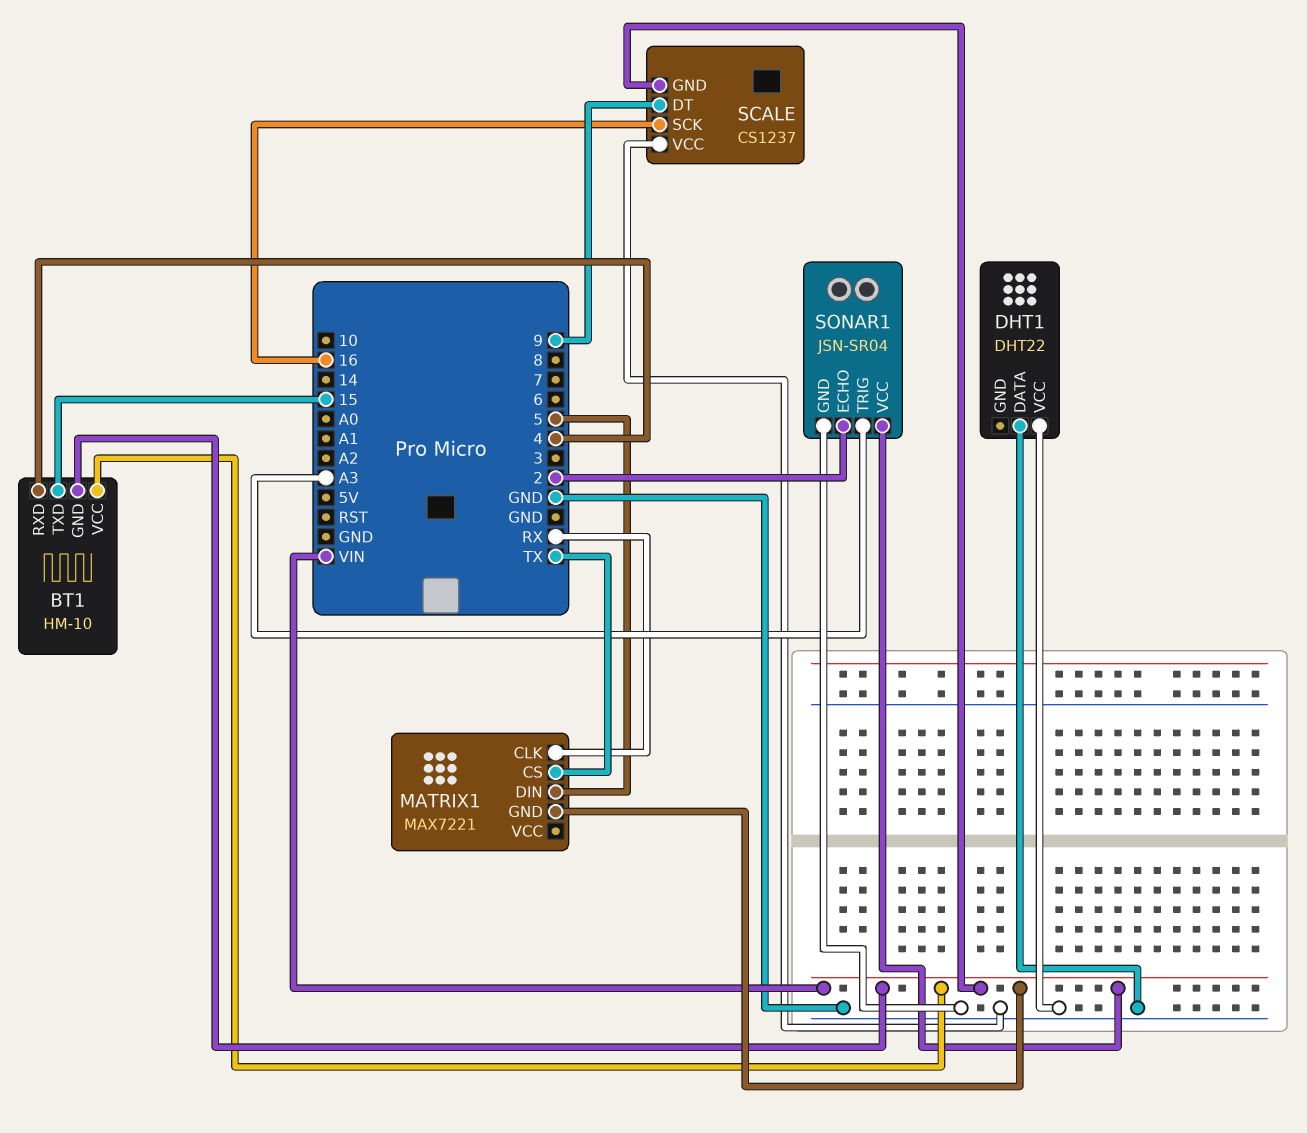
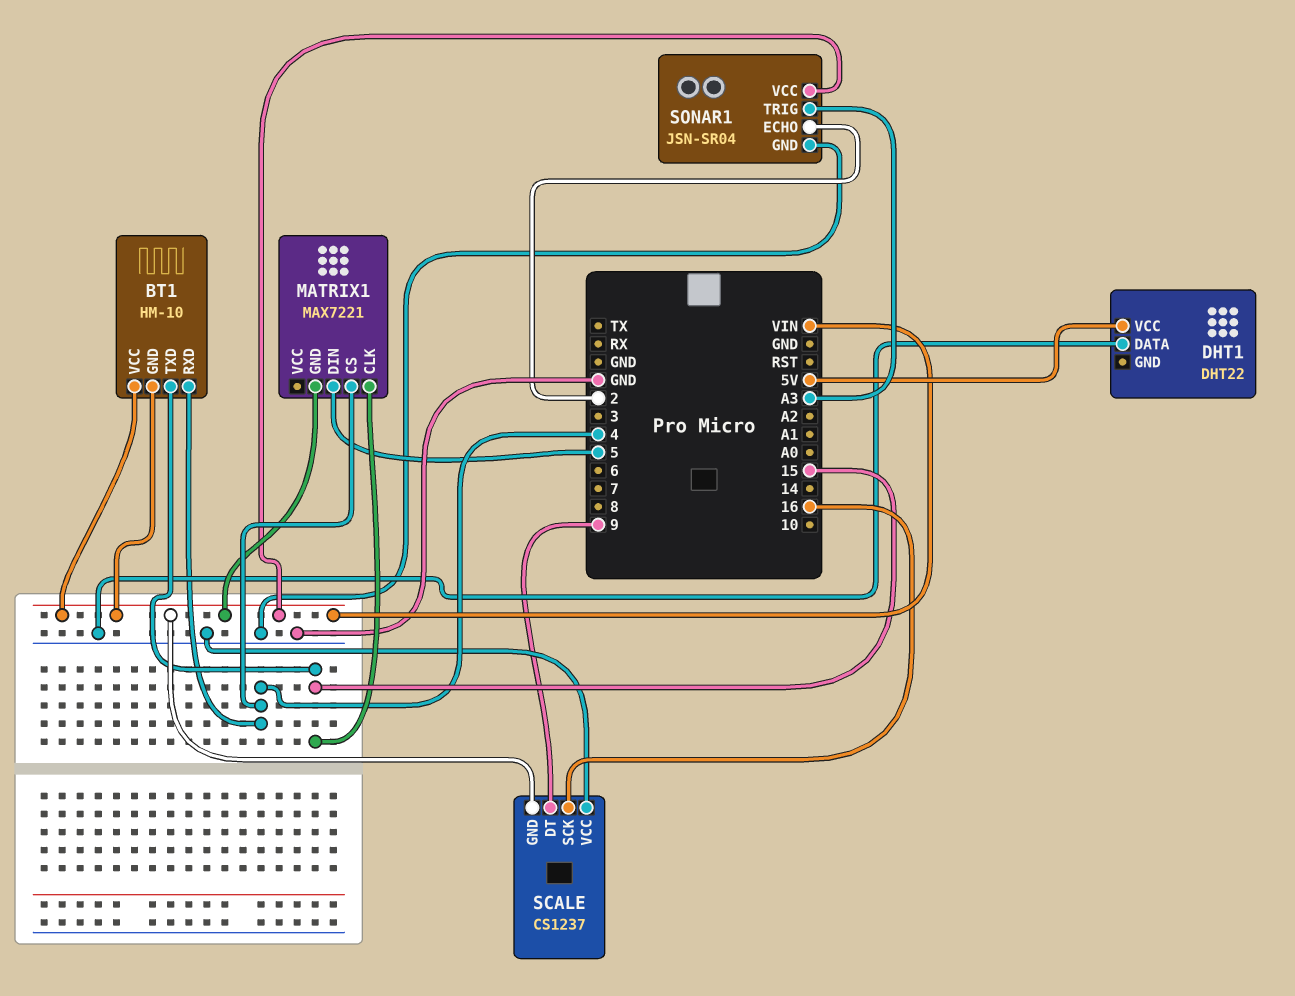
DHT1 pin VCC: GND -> 5V
MATRIX1 pin CLK: RX -> 15
MATRIX1 pin CS: TX -> 4

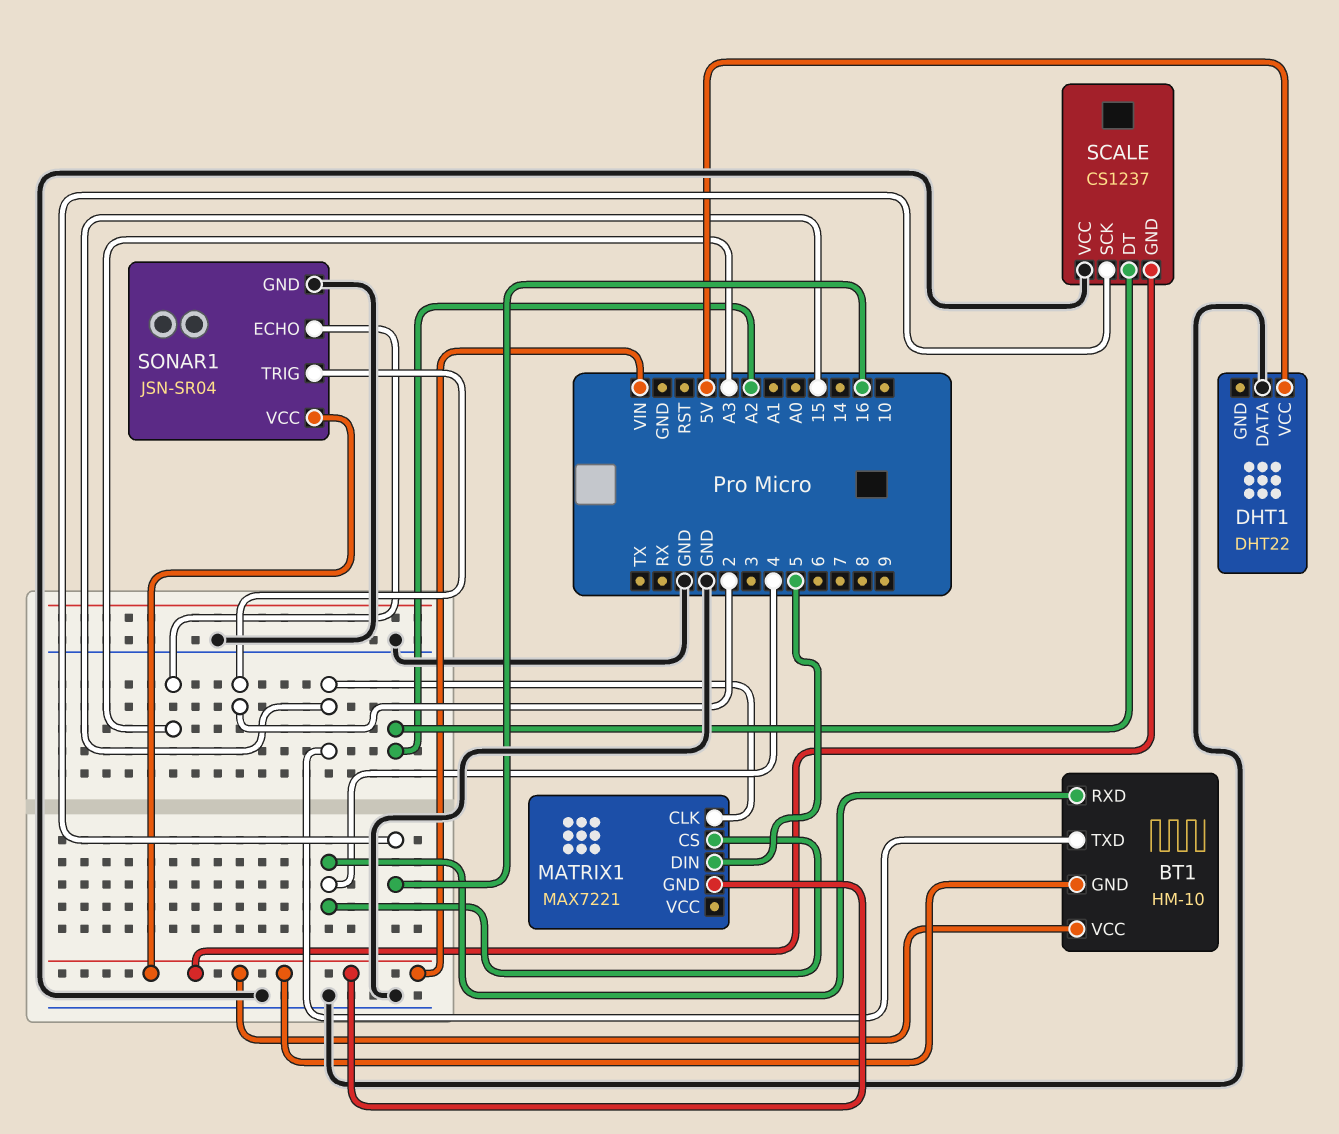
SCALE pin DT: 9 -> A2
SONAR1 pin ECHO: 2 -> A3
SONAR1 pin TRIG: A3 -> 2

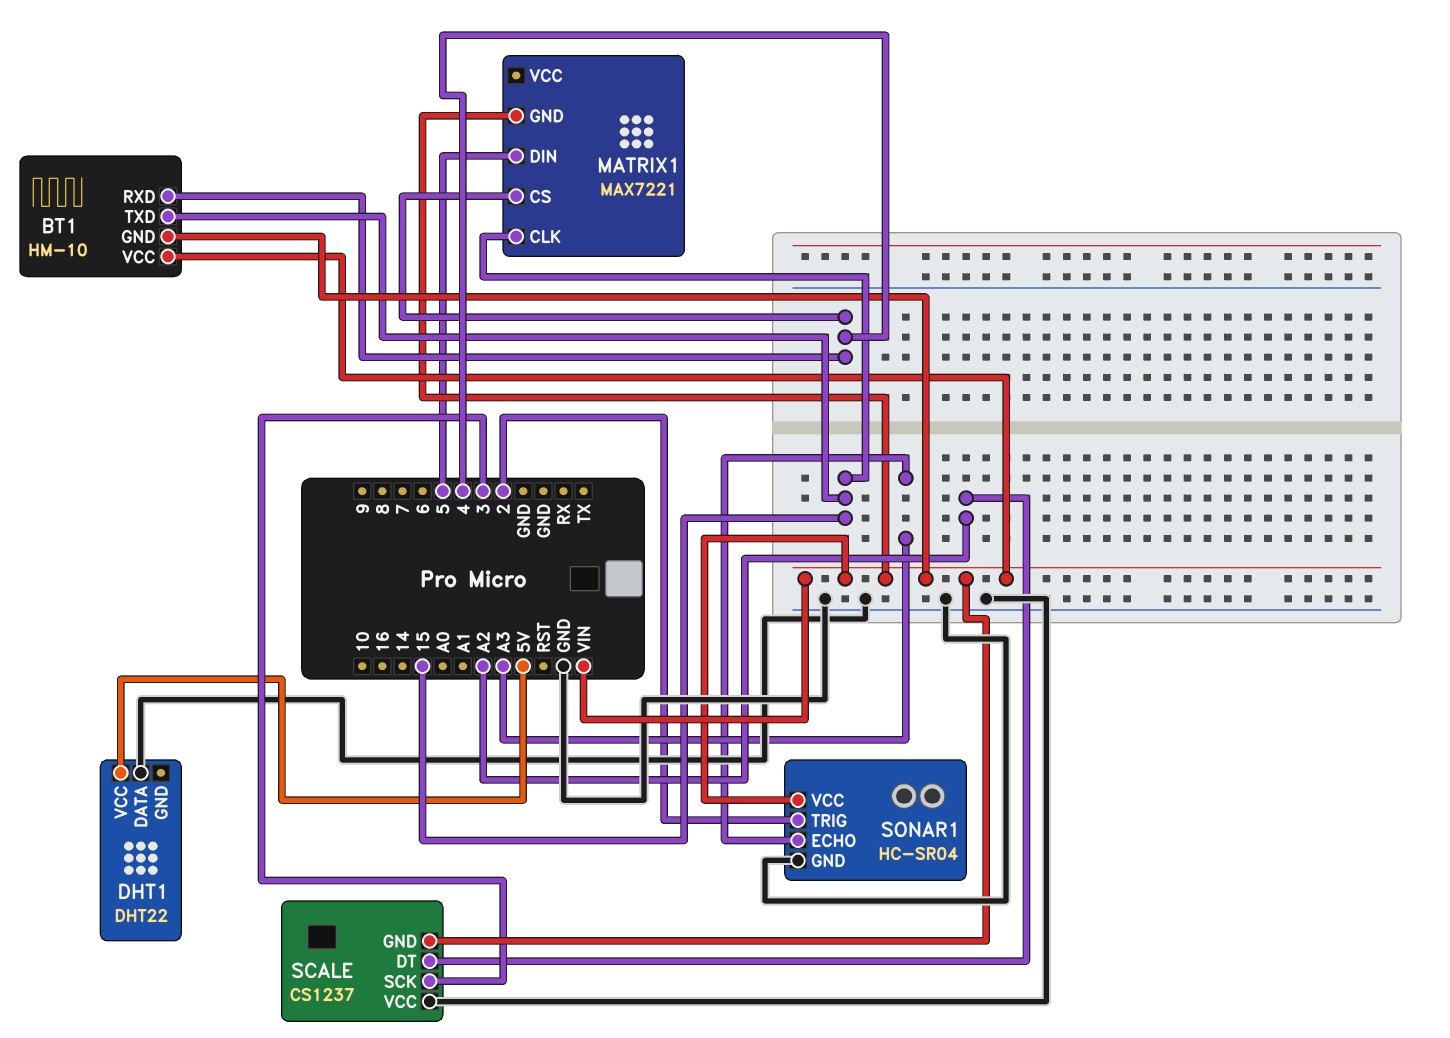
SCALE pin SCK: 16 -> 3
SONAR1: JSN-SR04 -> HC-SR04

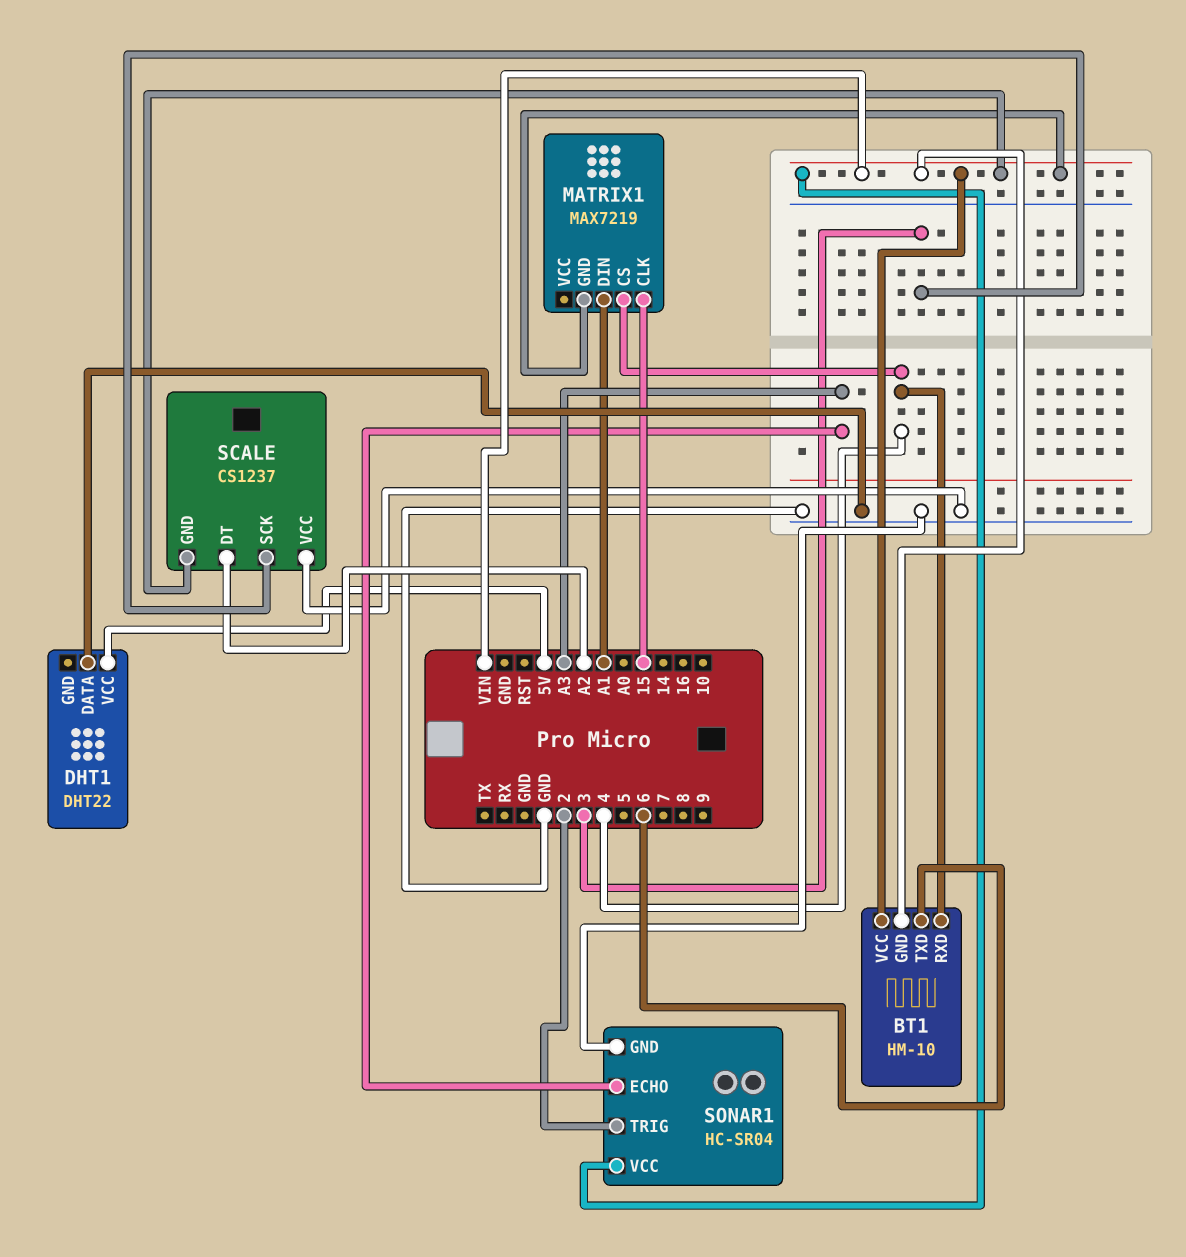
BT1 pin TXD: 15 -> 6
MATRIX1: MAX7221 -> MAX7219
MATRIX1 pin DIN: 5 -> A1

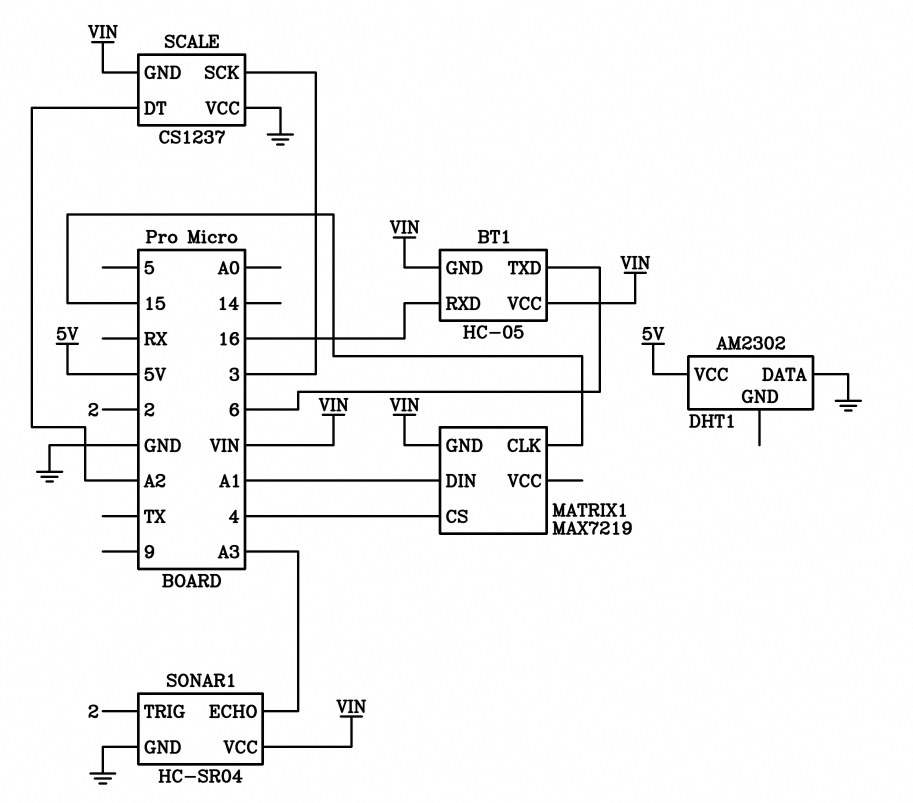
BT1: HM-10 -> HC-05
BT1 pin RXD: 4 -> 16
DHT1: DHT22 -> AM2302

